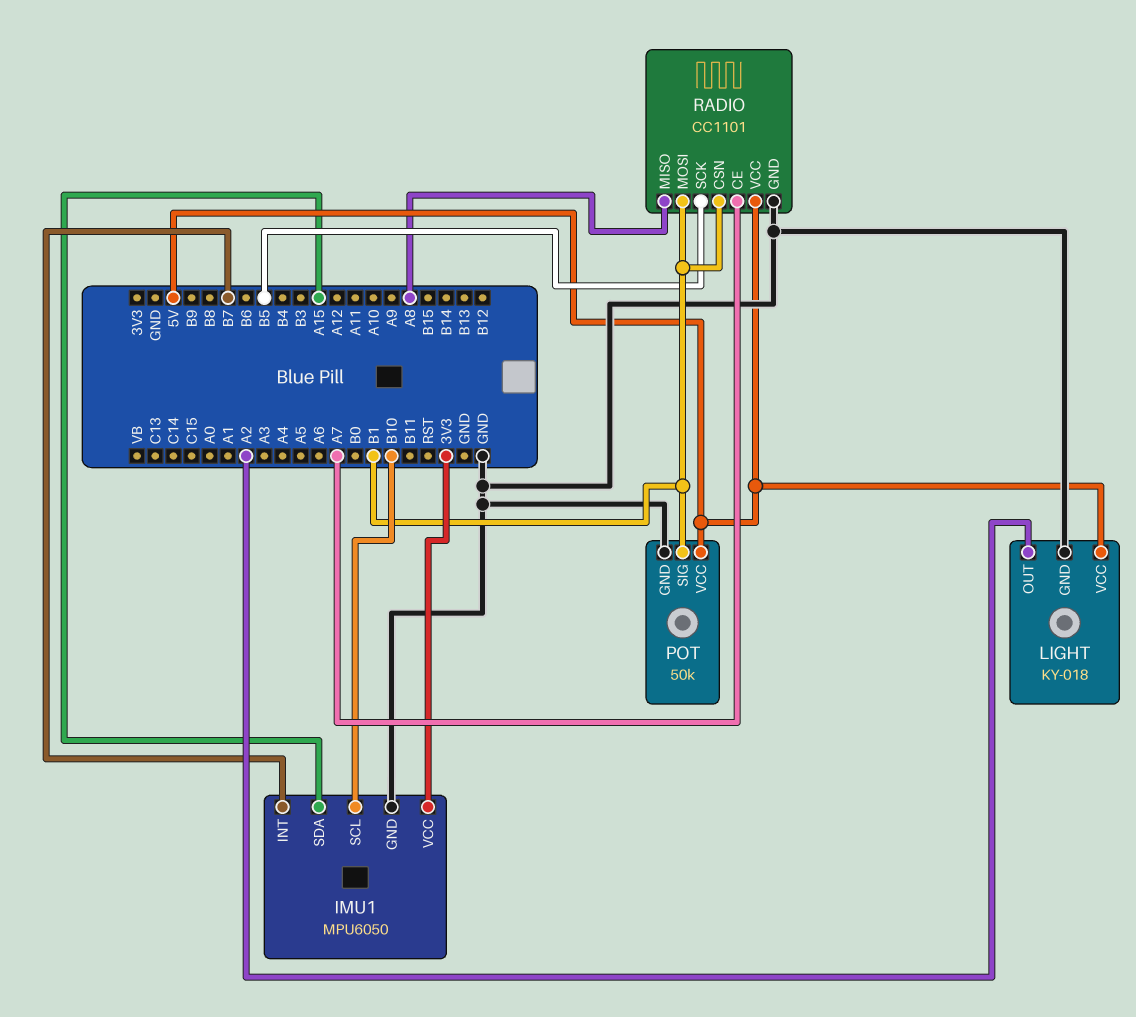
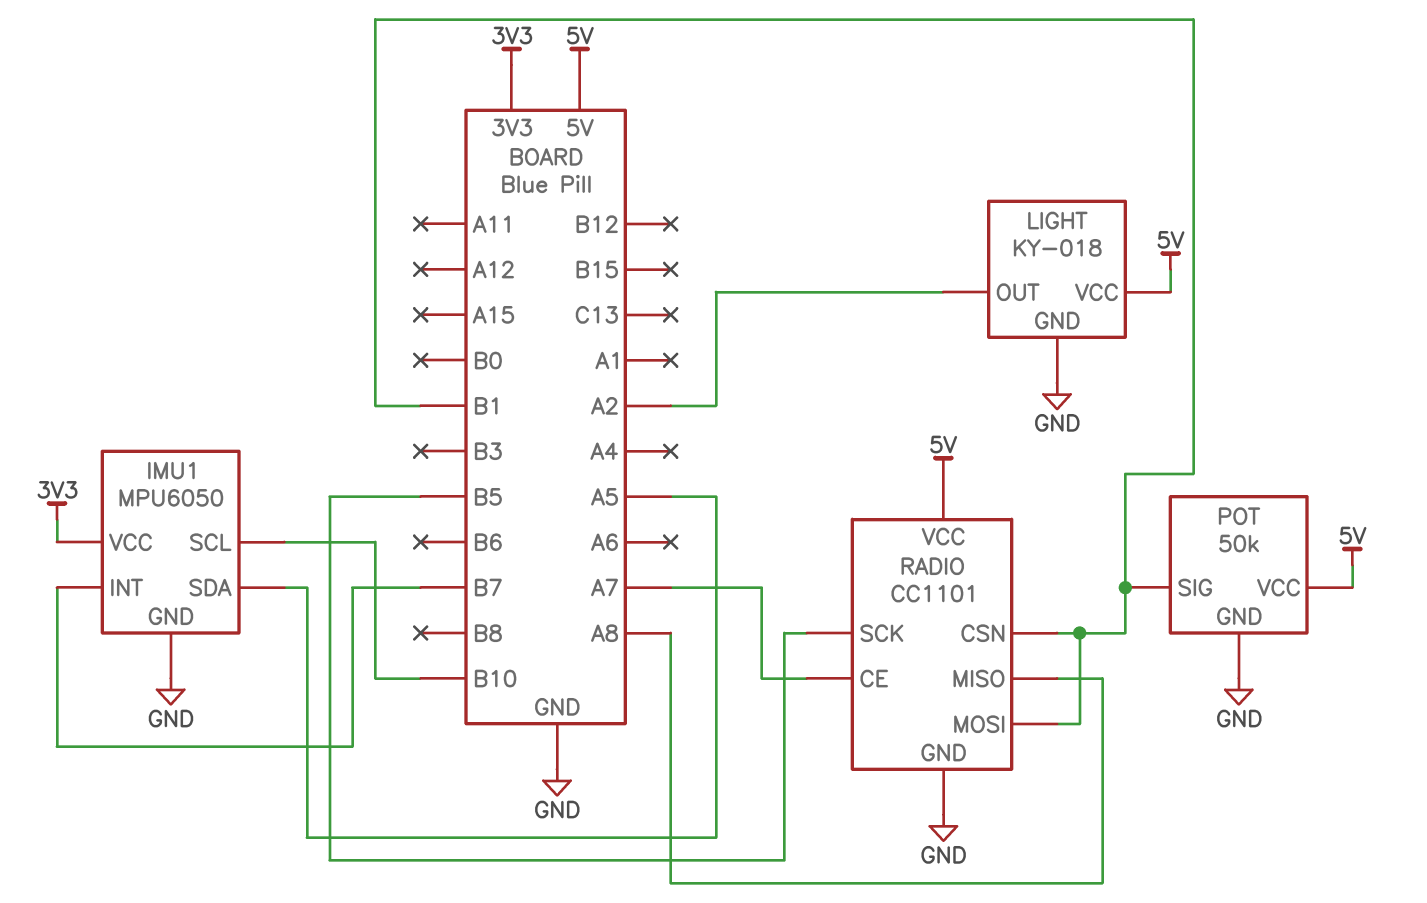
IMU1 pin SDA: A15 -> A5

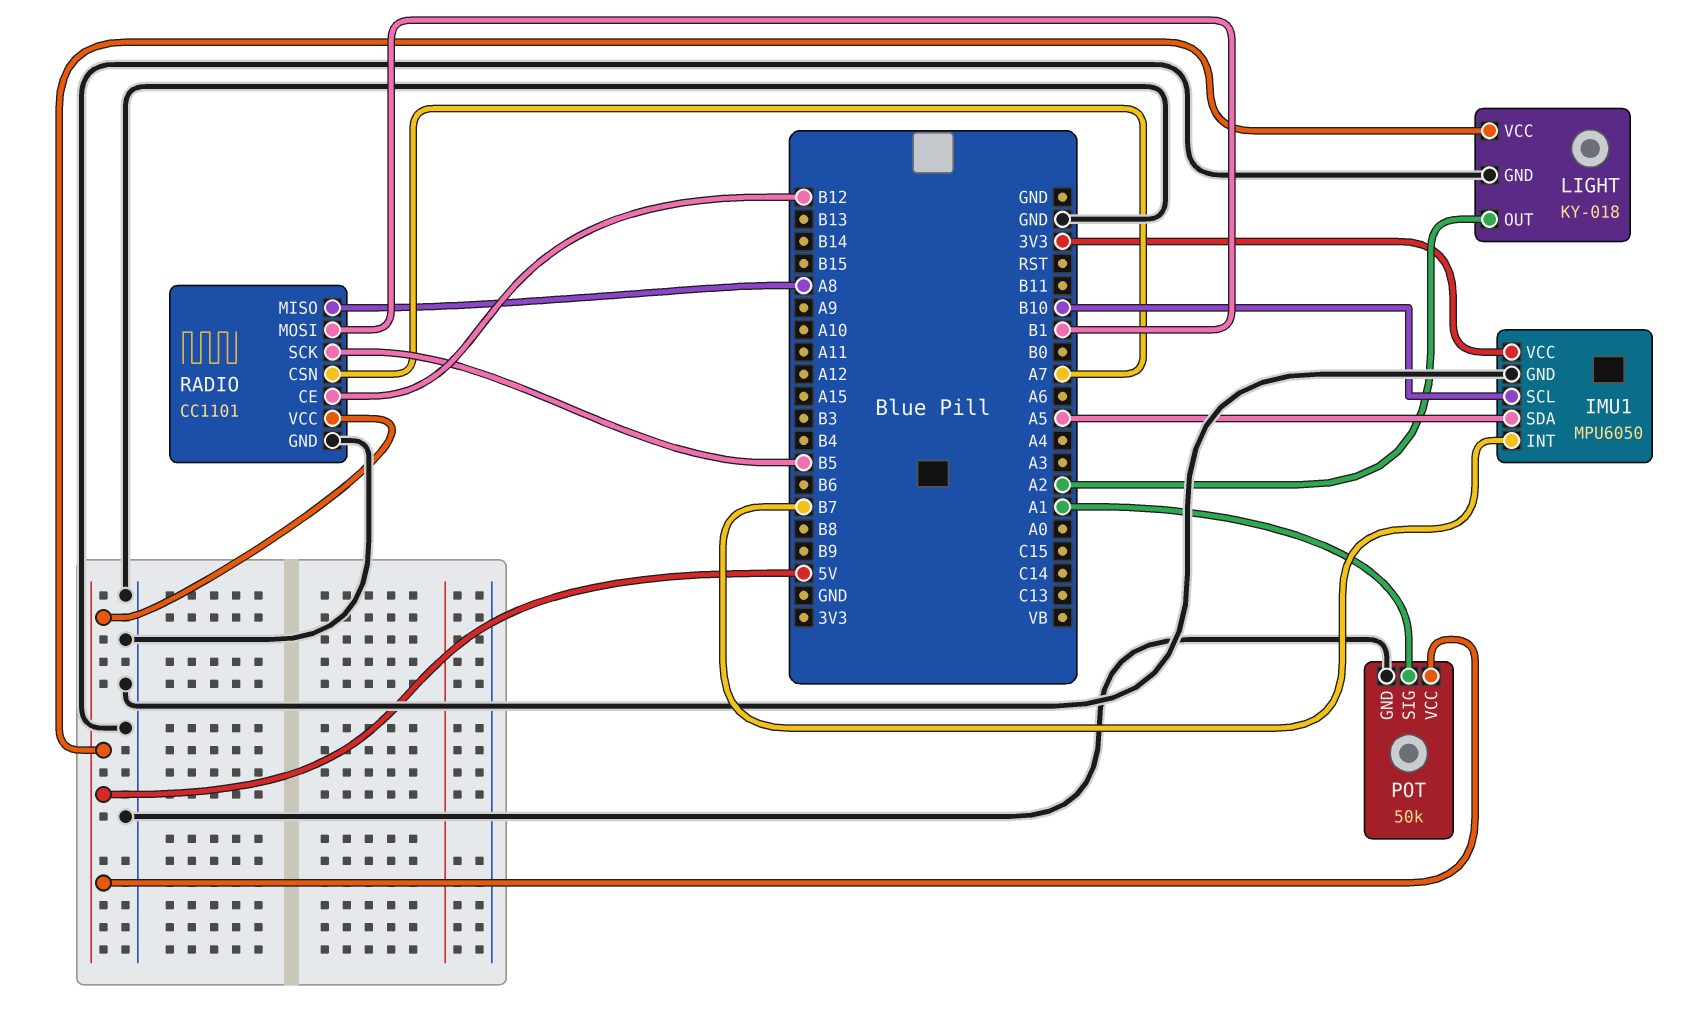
POT pin SIG: B1 -> A1
RADIO pin CE: A7 -> B12
RADIO pin CSN: B1 -> A7

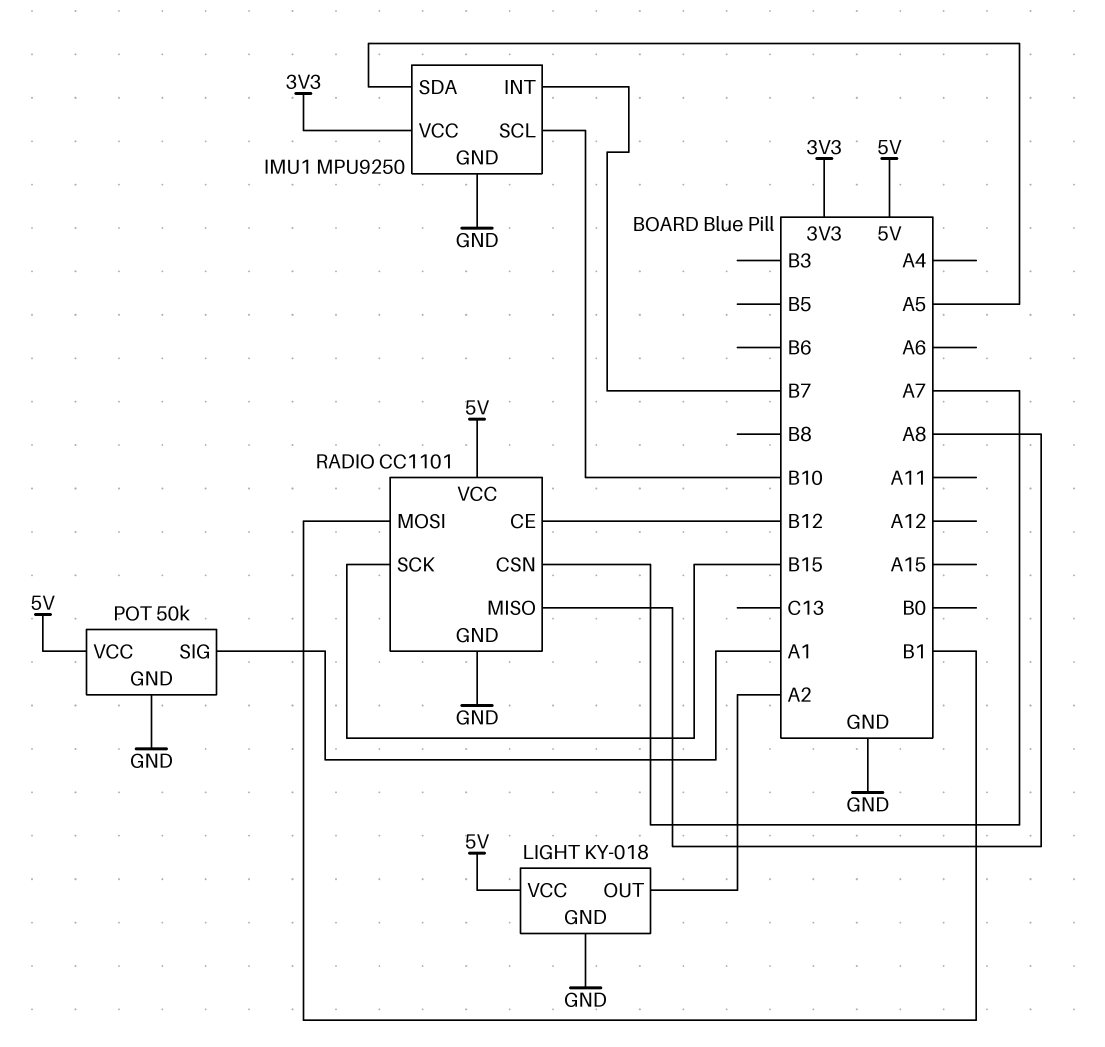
IMU1: MPU6050 -> MPU9250
RADIO pin SCK: B5 -> B15

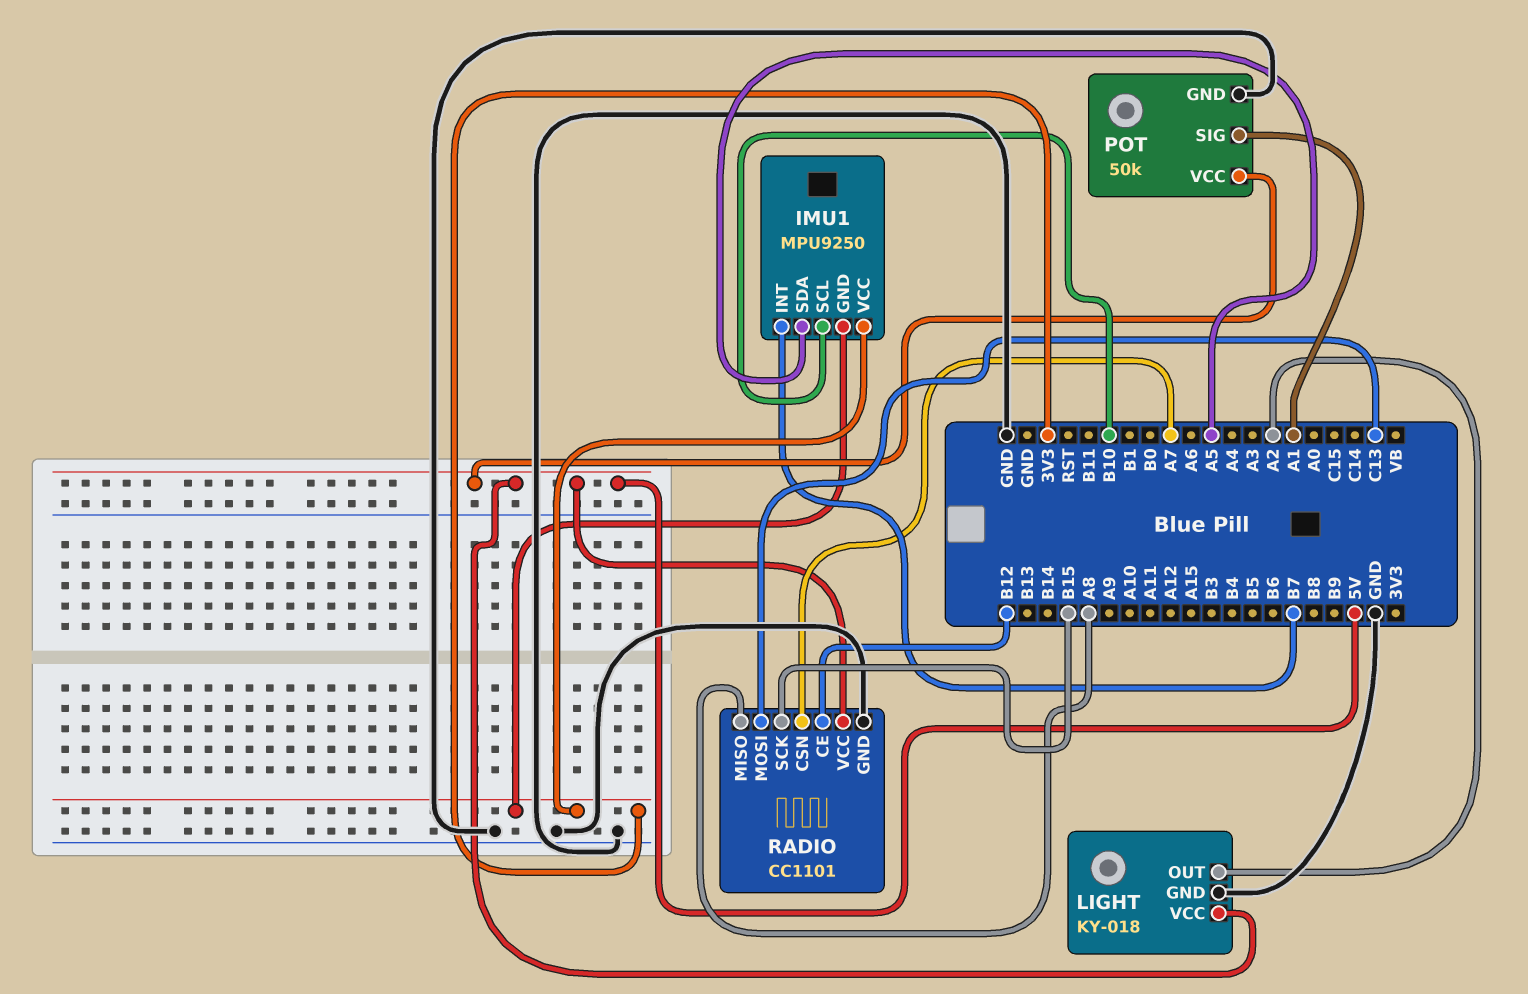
IMU1 pin GND: GND -> 3V3
RADIO pin MOSI: B1 -> C13

